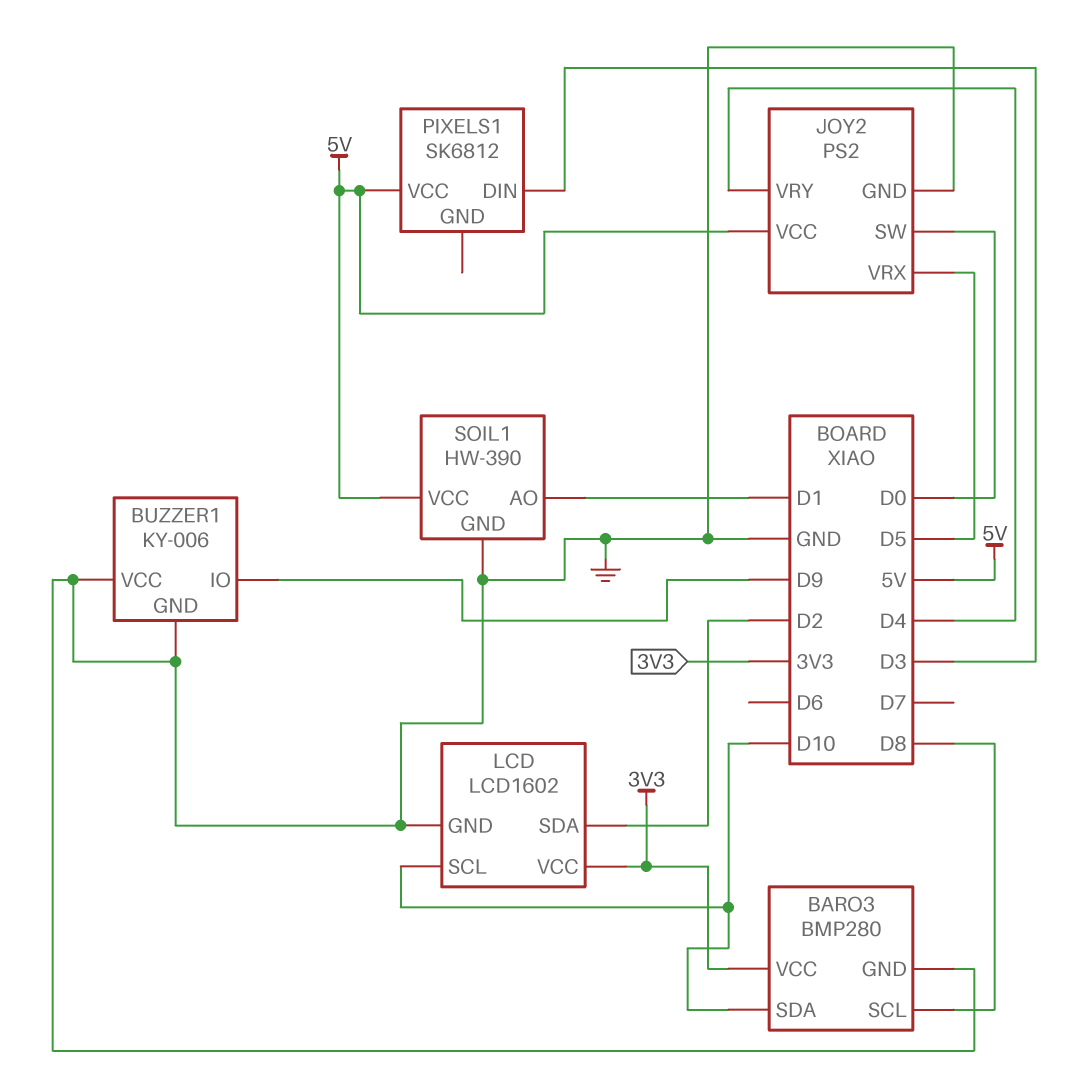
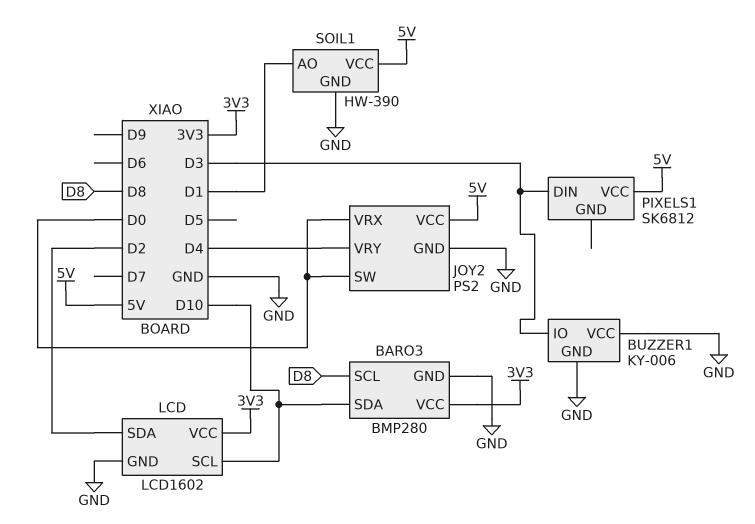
BUZZER1 pin IO: D9 -> D3
JOY2 pin VRX: D5 -> D0

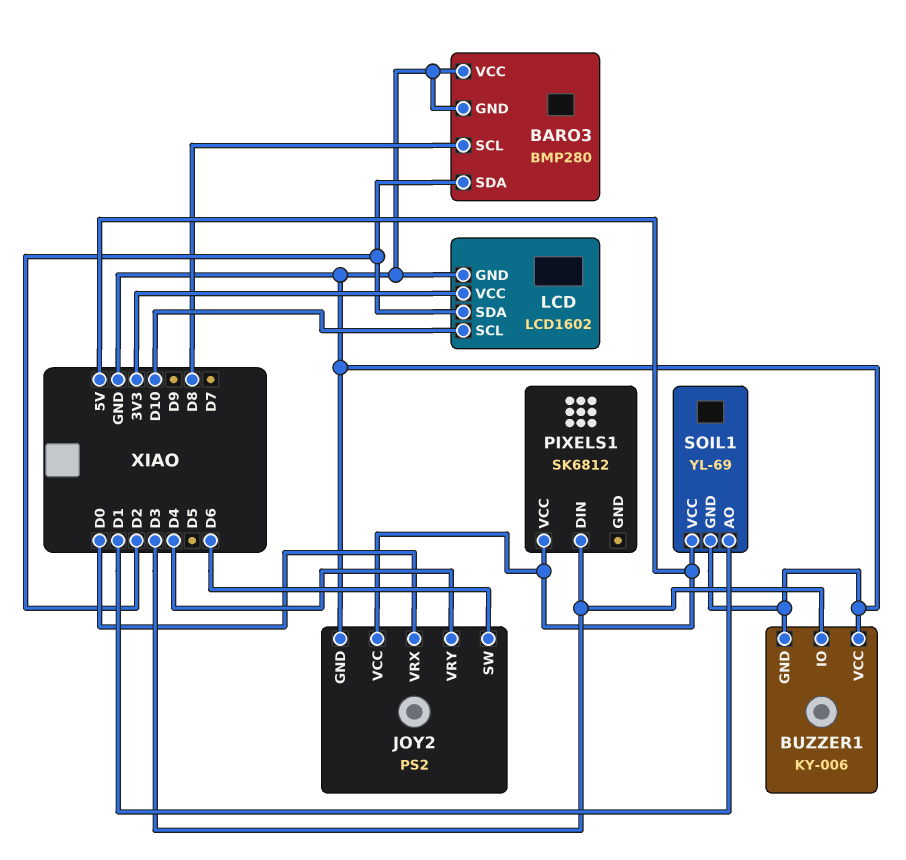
BARO3 pin SDA: D10 -> D2
BARO3 pin VCC: 3V3 -> GND
JOY2 pin SW: D0 -> D6
SOIL1: HW-390 -> YL-69

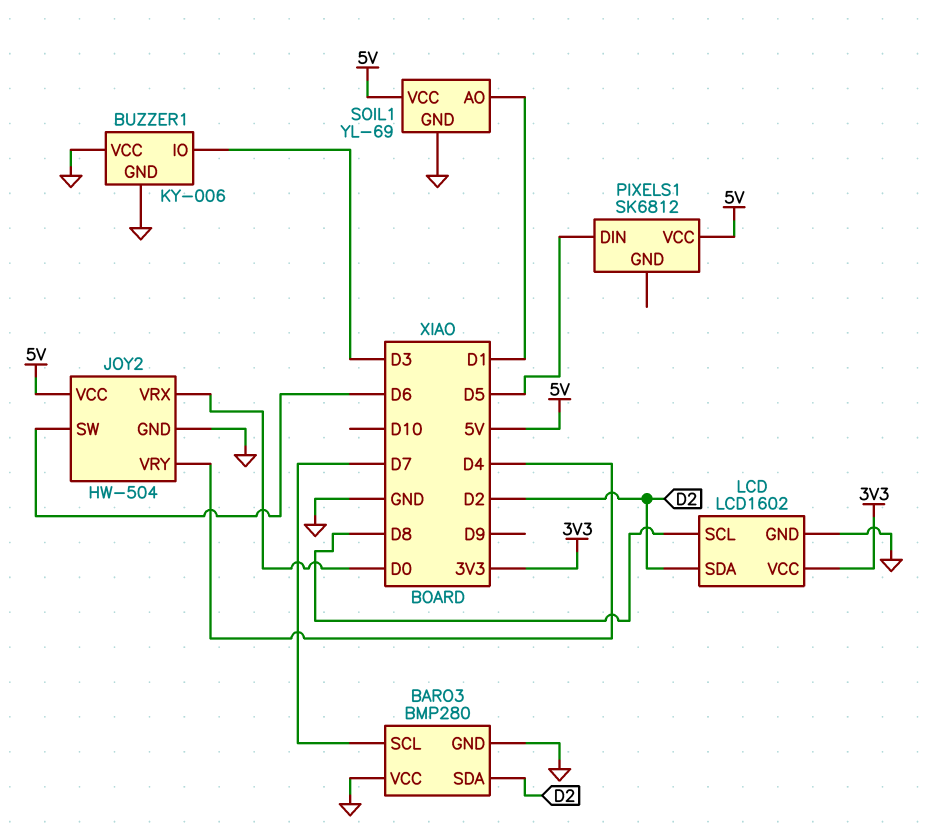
BARO3 pin SCL: D8 -> D7
JOY2: PS2 -> HW-504
LCD pin SCL: D10 -> D8
PIXELS1 pin DIN: D3 -> D5

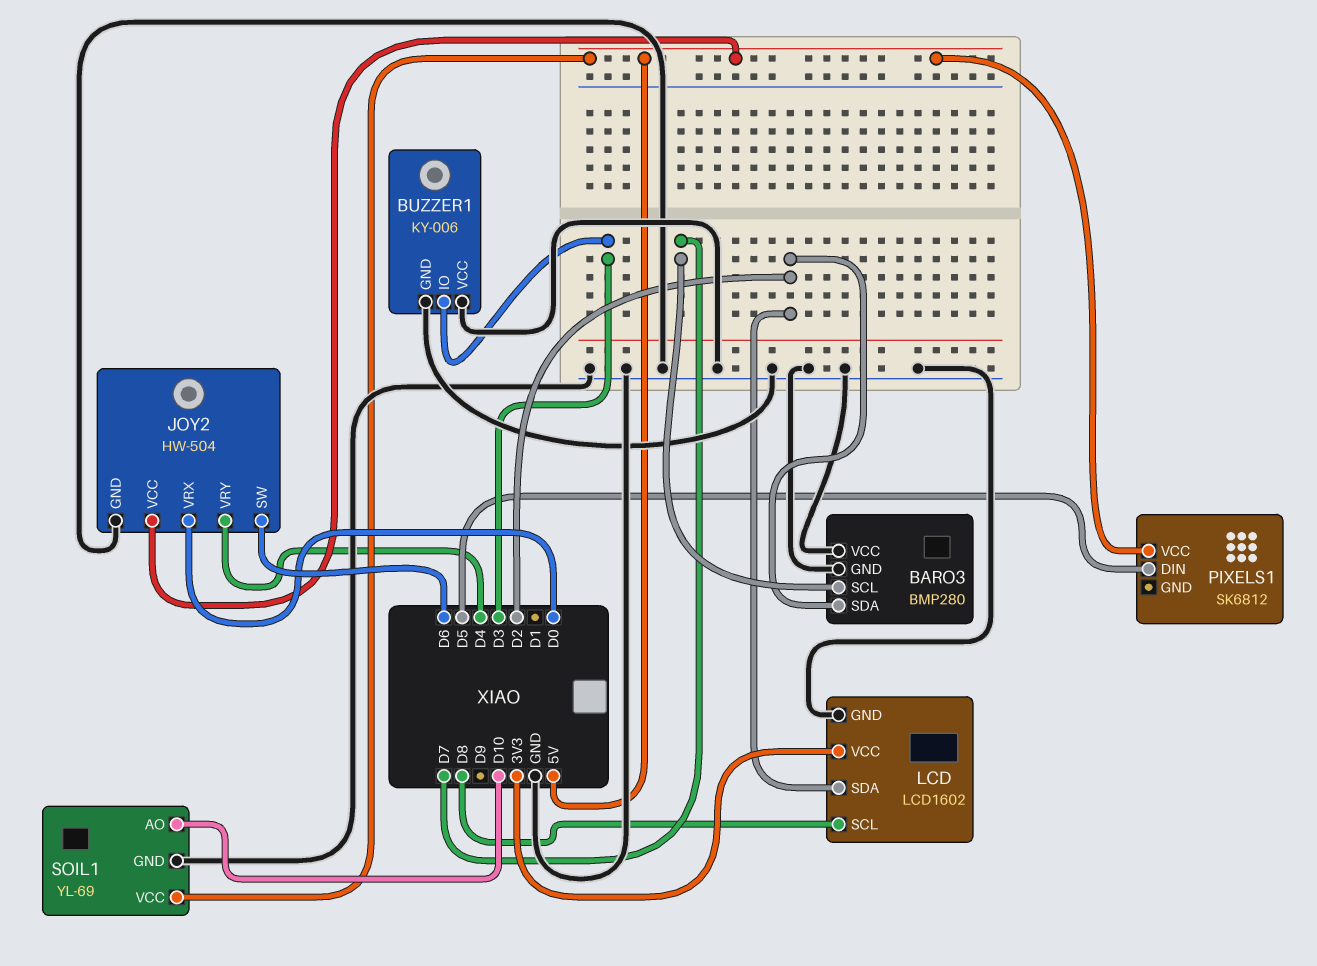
SOIL1 pin AO: D1 -> D10

